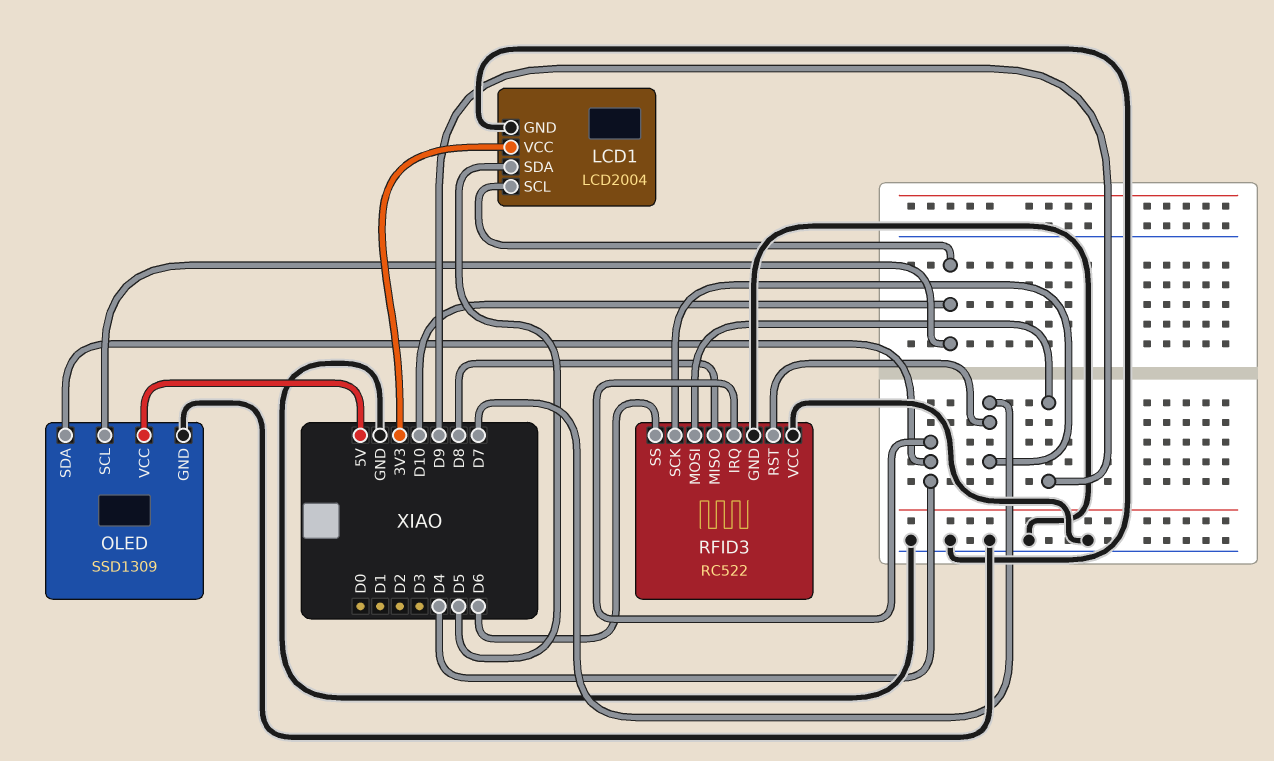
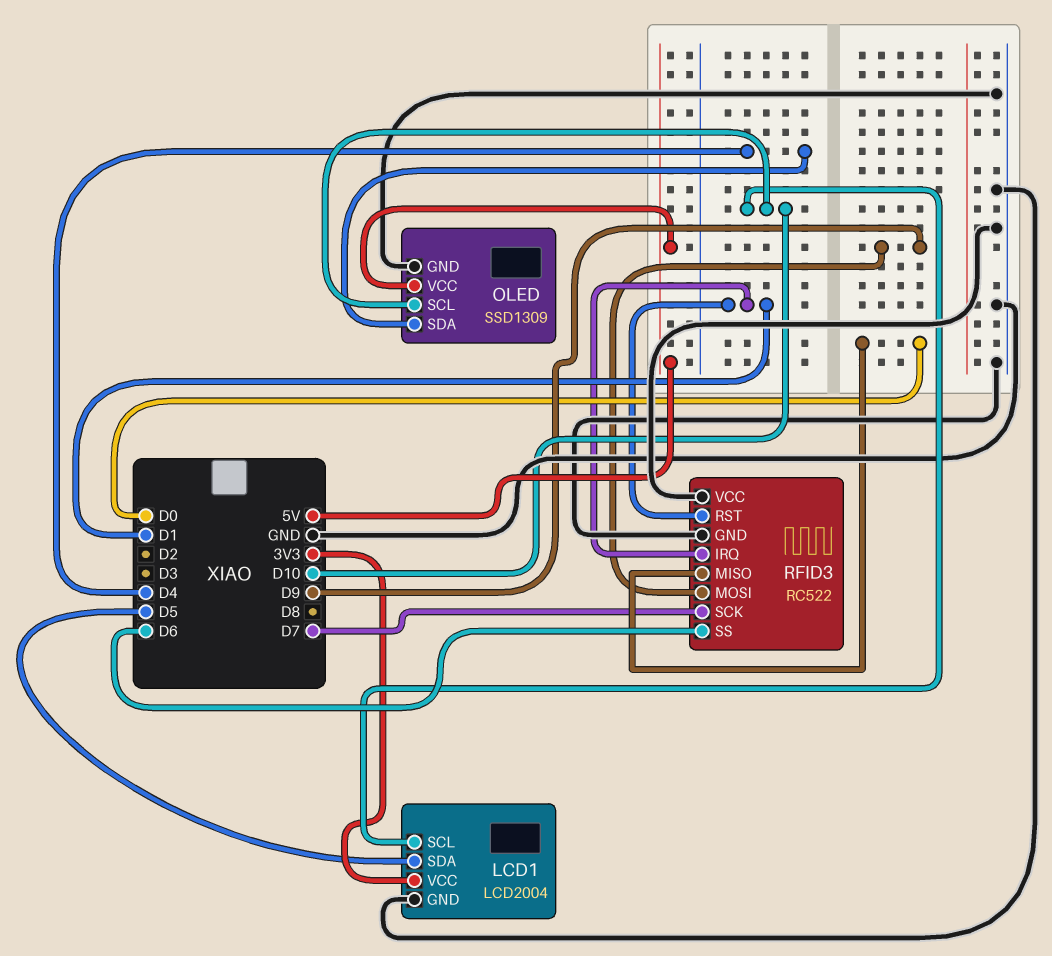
RFID3 pin IRQ: D4 -> D1
RFID3 pin MISO: D8 -> D0
RFID3 pin RST: D7 -> D1

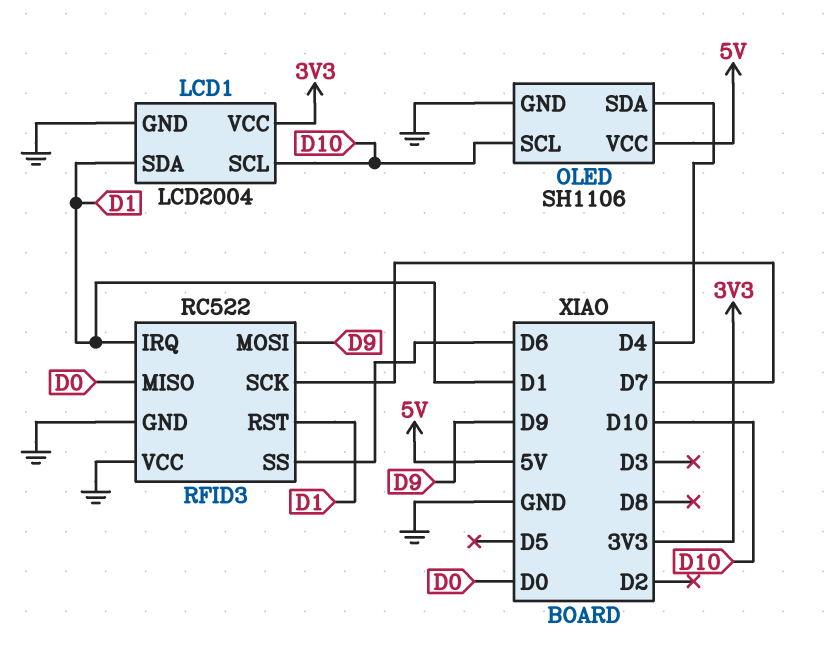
LCD1 pin SDA: D5 -> D1
OLED: SSD1309 -> SH1106

